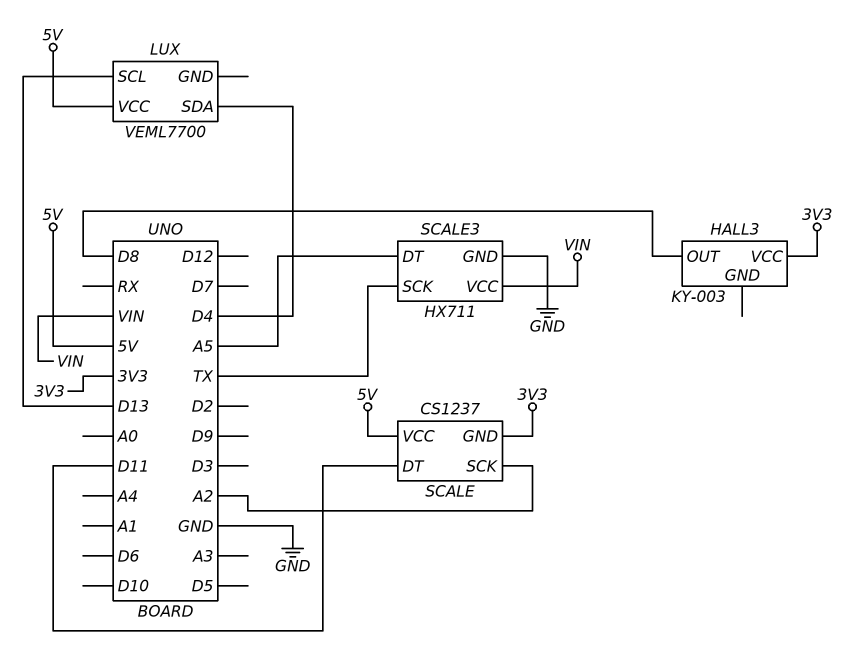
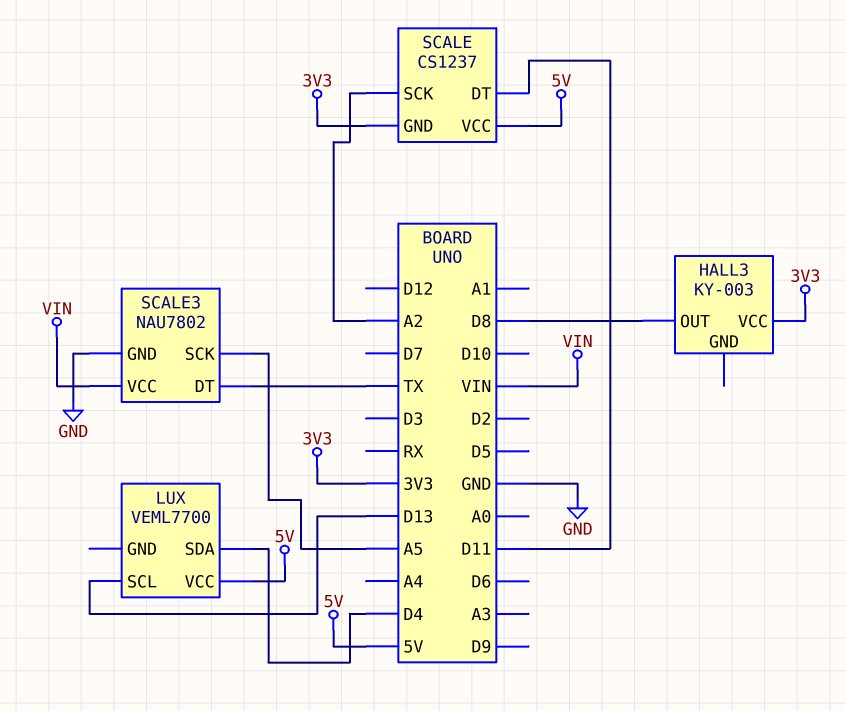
SCALE3: HX711 -> NAU7802
SCALE3 pin DT: A5 -> TX
SCALE3 pin SCK: TX -> A5

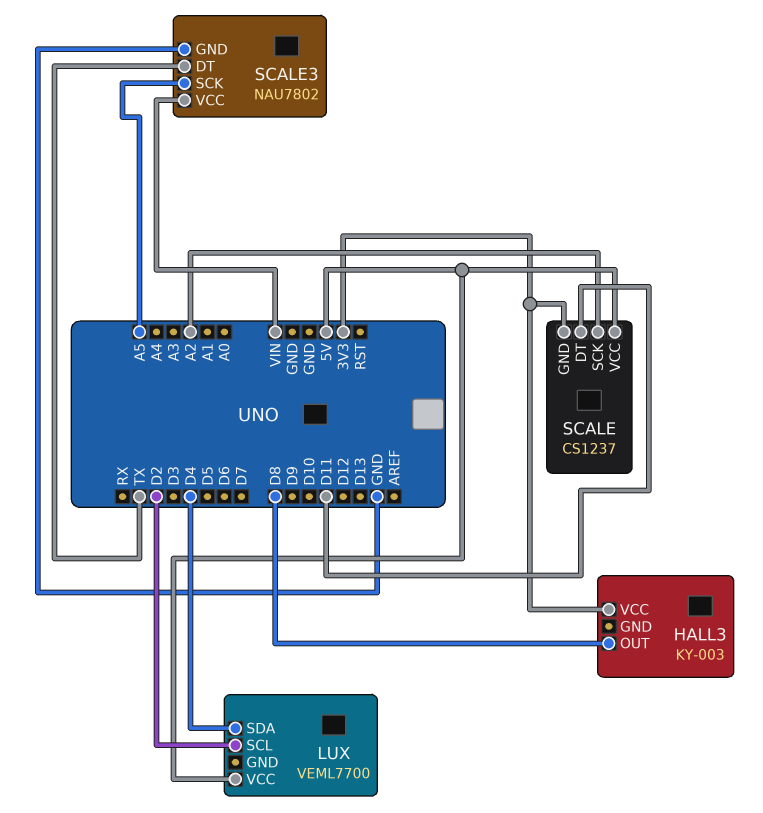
LUX pin SCL: D13 -> D2

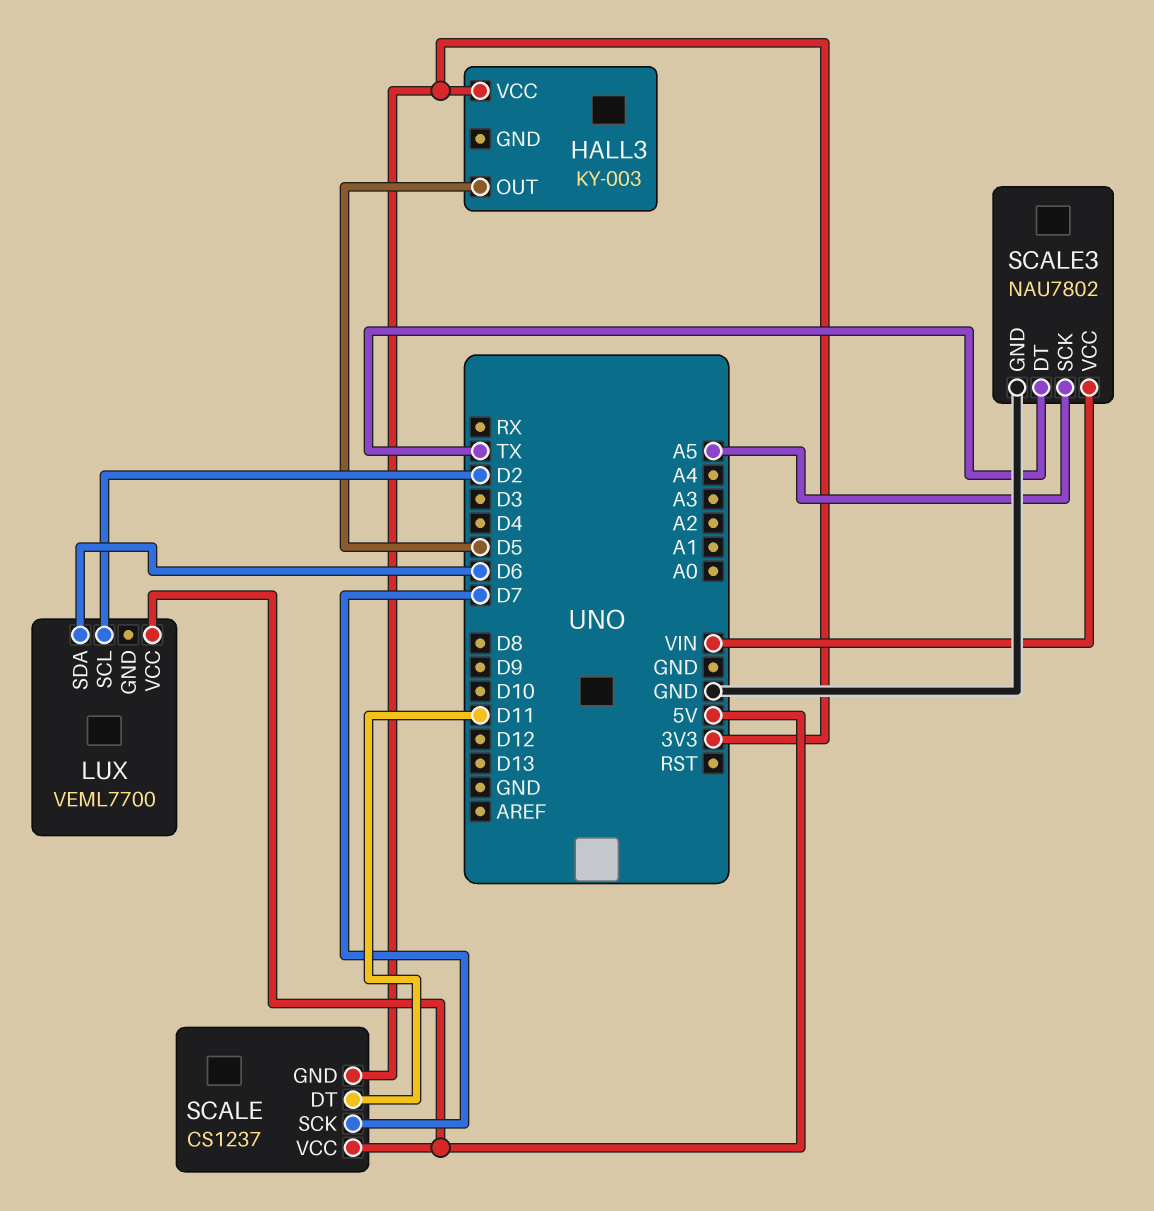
HALL3 pin OUT: D8 -> D5
LUX pin SDA: D4 -> D6
SCALE pin SCK: A2 -> D7

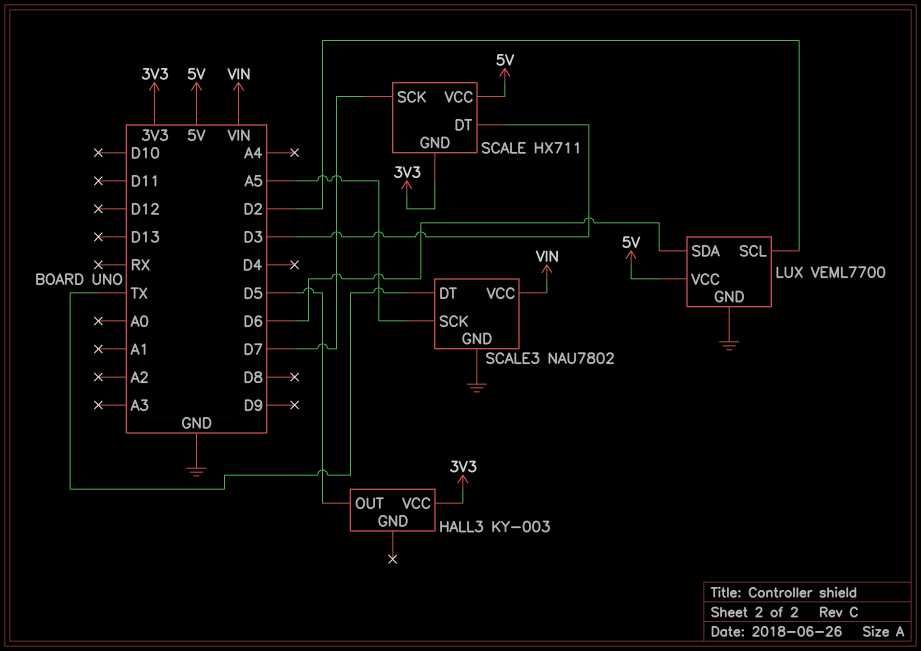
LUX pin GND: none -> GND
SCALE: CS1237 -> HX711
SCALE pin DT: D11 -> D3

